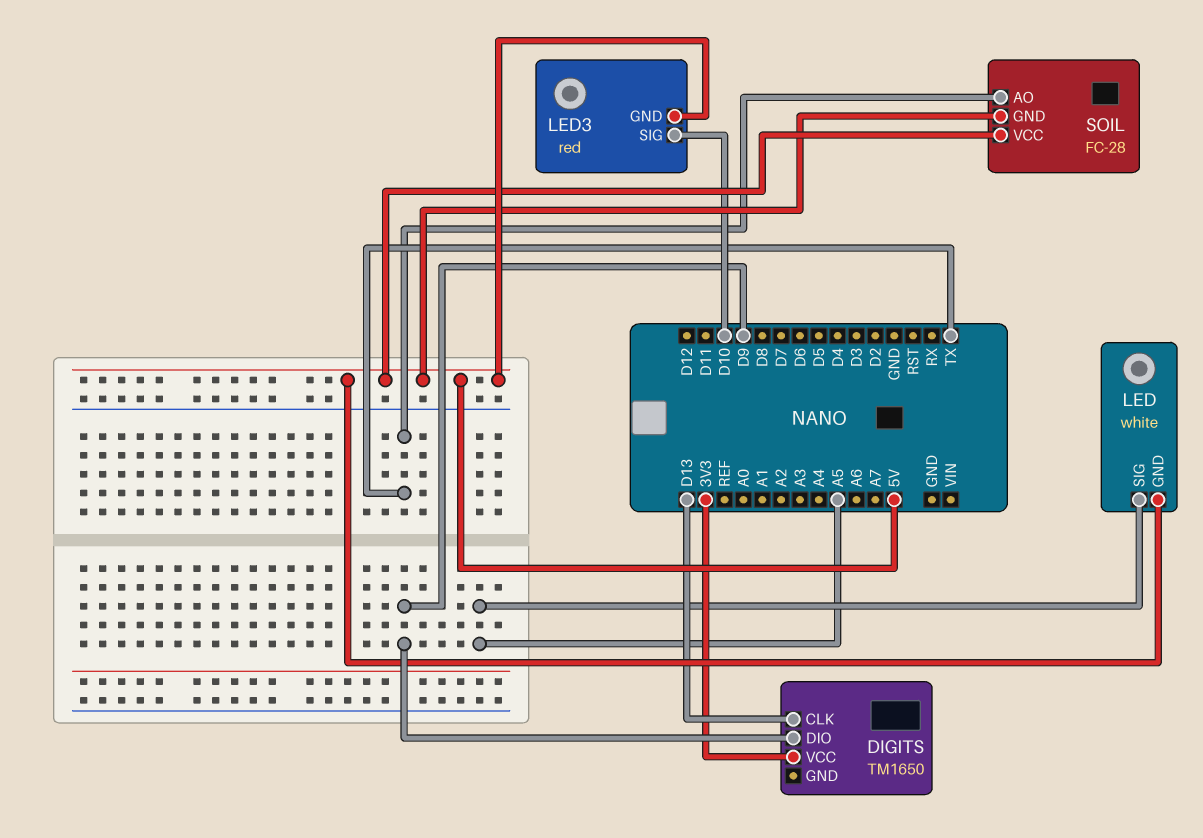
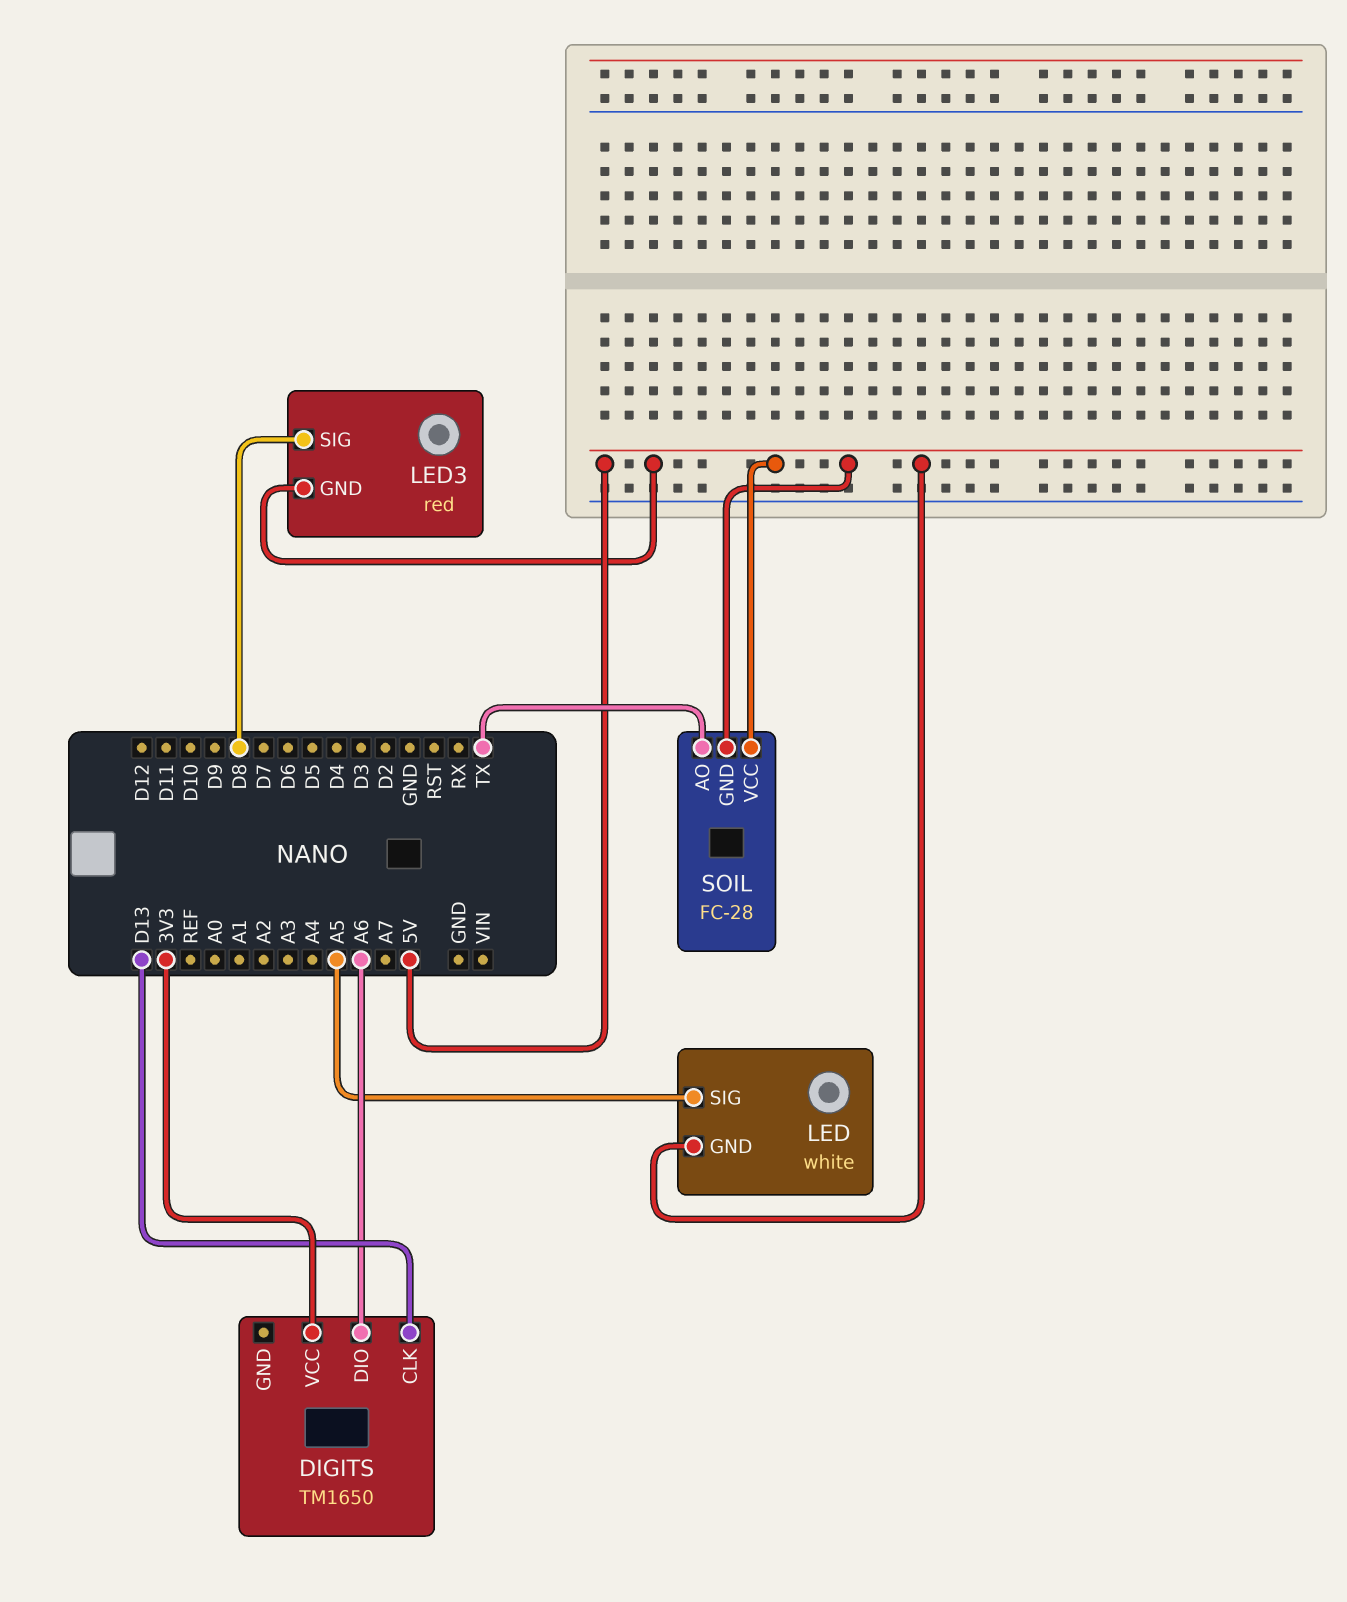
DIGITS pin DIO: D9 -> A6
LED3 pin SIG: D10 -> D8

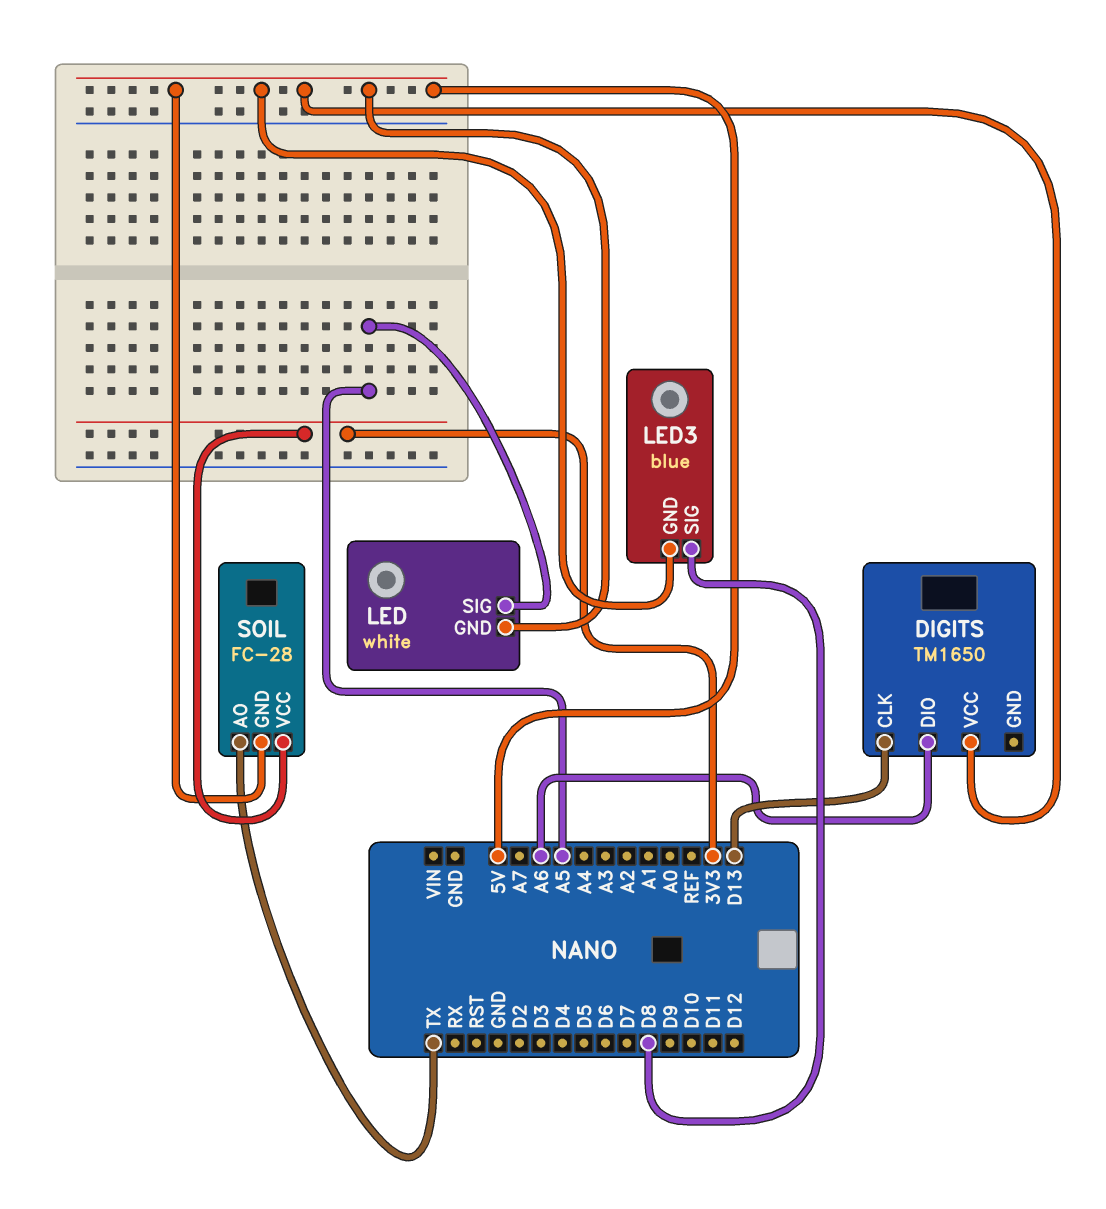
DIGITS pin VCC: 3V3 -> 5V
LED3: red -> blue
SOIL pin VCC: 5V -> 3V3

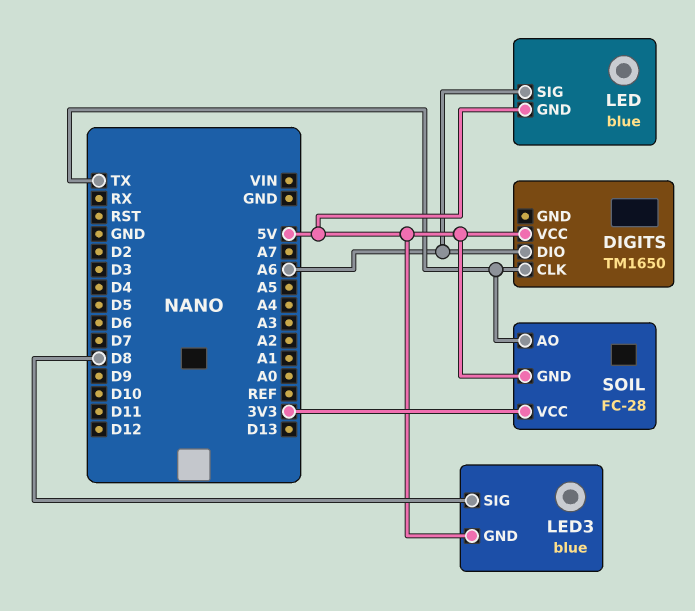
DIGITS pin CLK: D13 -> TX
LED: white -> blue
LED pin SIG: A5 -> A6

